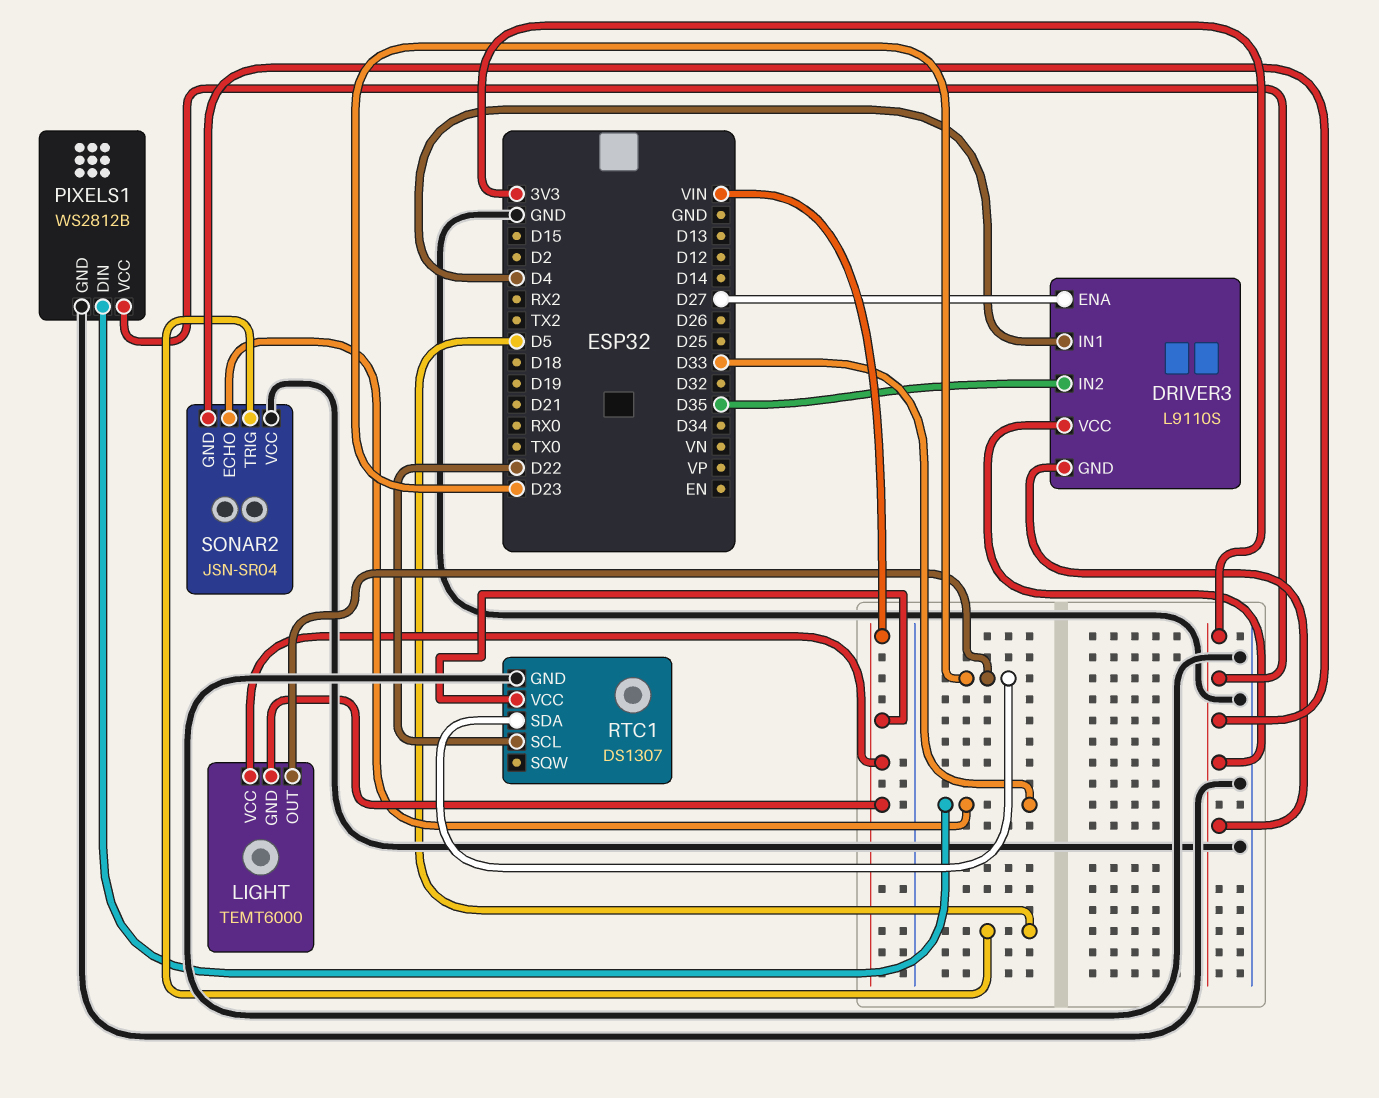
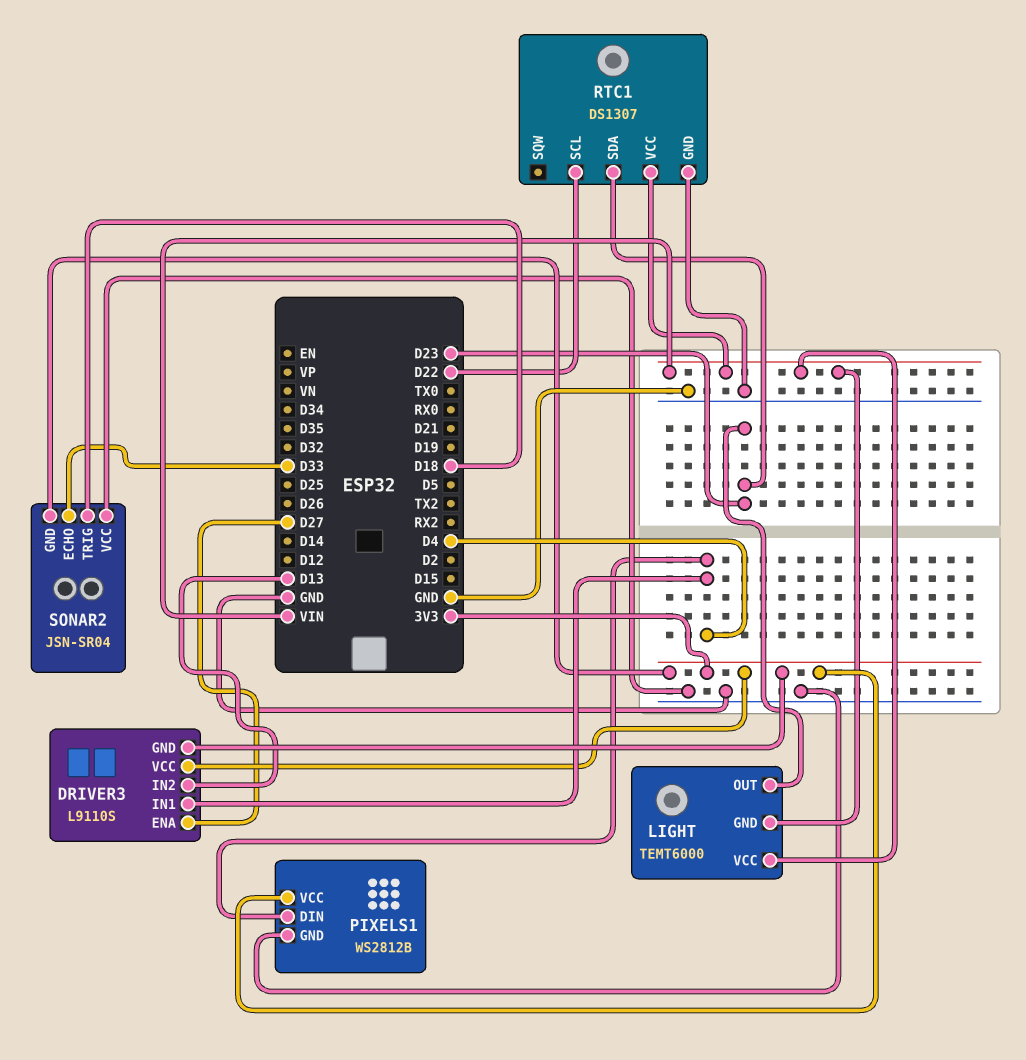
DRIVER3 pin IN2: D35 -> D13
PIXELS1 pin DIN: D33 -> D4
SONAR2 pin TRIG: D5 -> D18

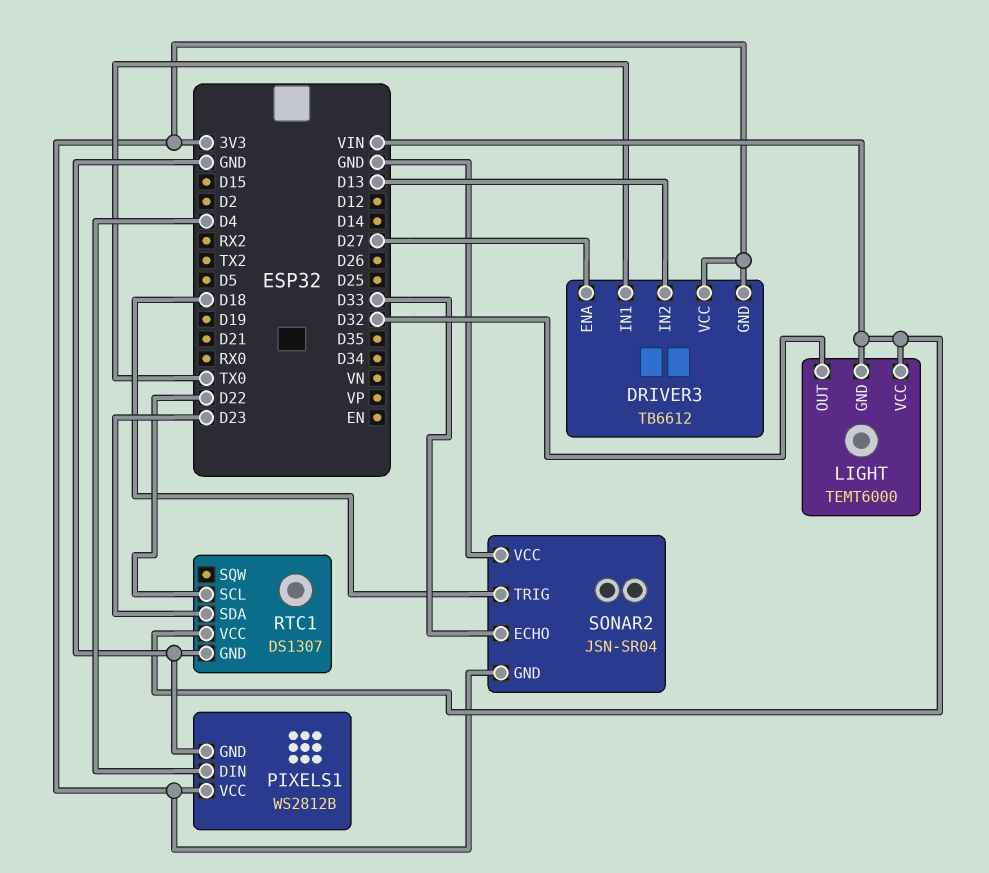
DRIVER3: L9110S -> TB6612
DRIVER3 pin IN1: D4 -> TX0
LIGHT pin OUT: D23 -> D32

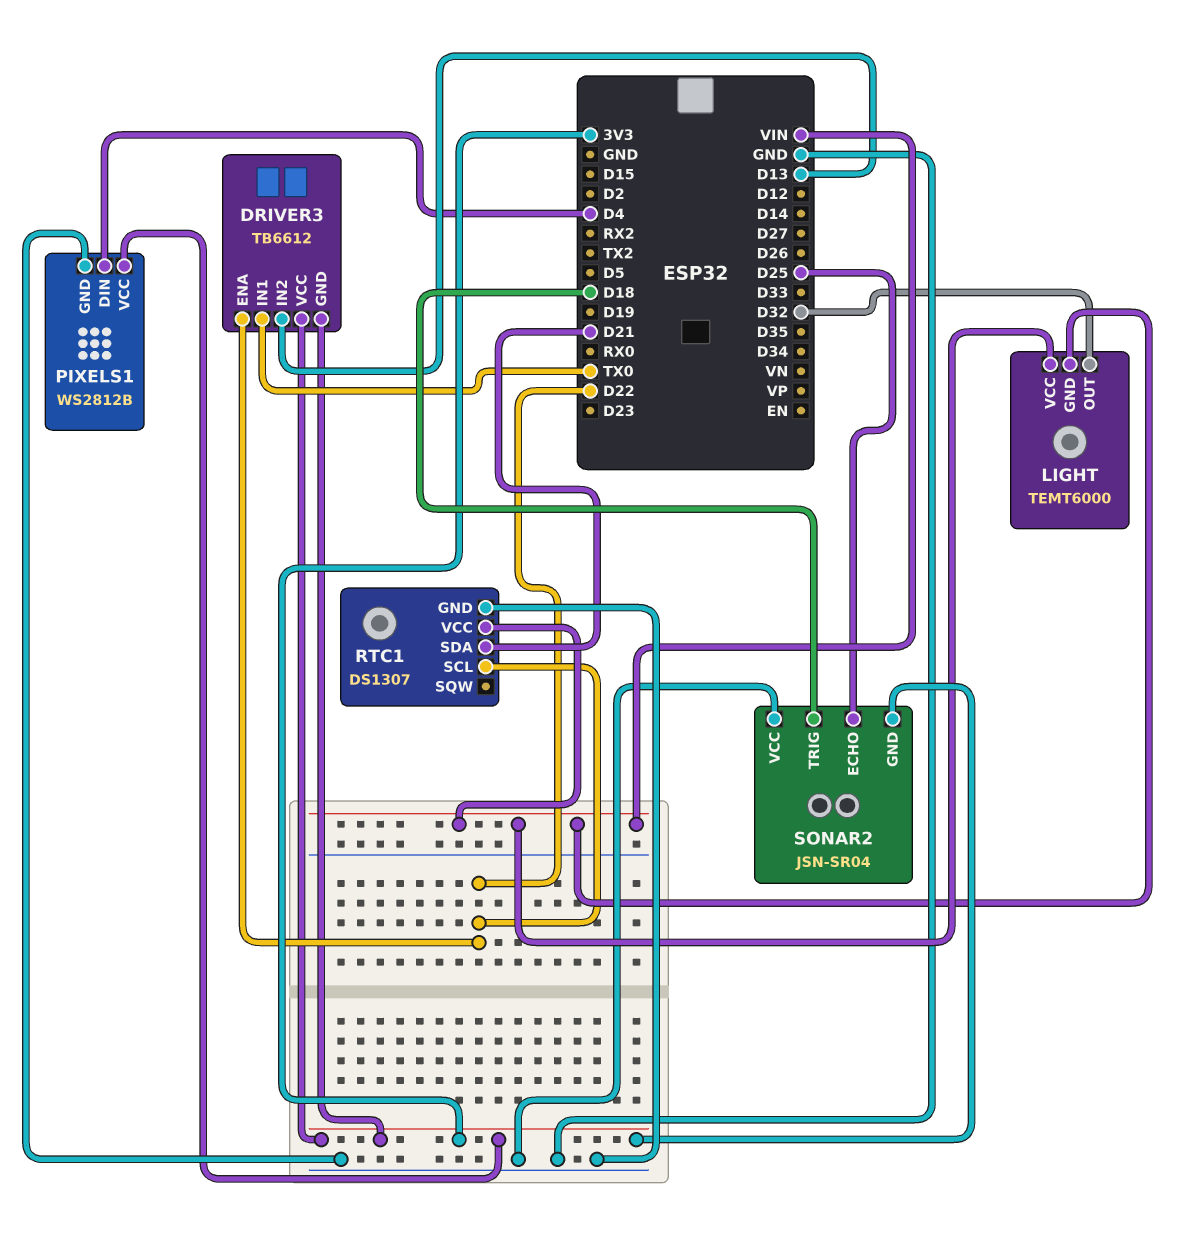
DRIVER3 pin ENA: D27 -> D22
RTC1 pin SDA: D23 -> D21
SONAR2 pin ECHO: D33 -> D25

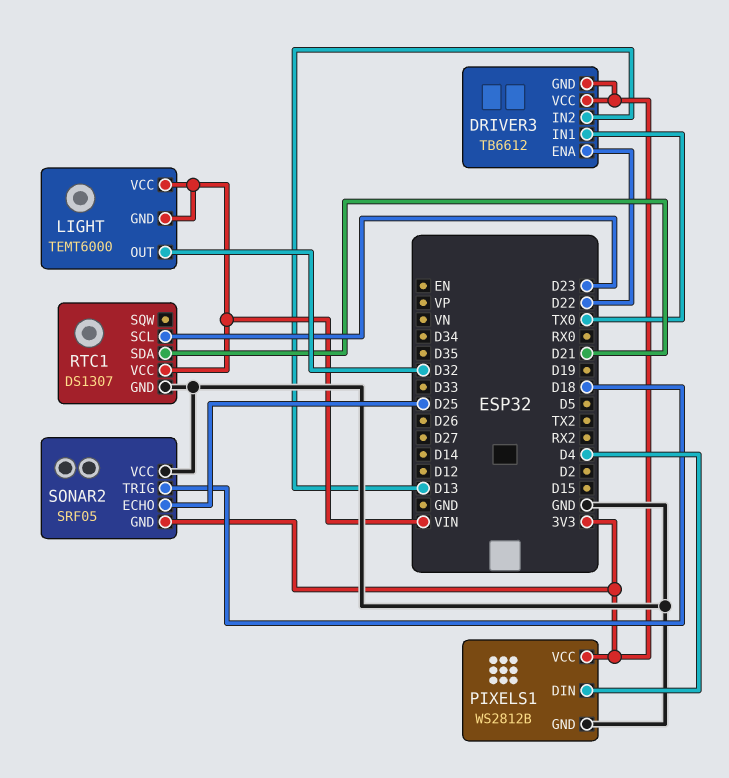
RTC1 pin SCL: D22 -> D23
SONAR2: JSN-SR04 -> SRF05

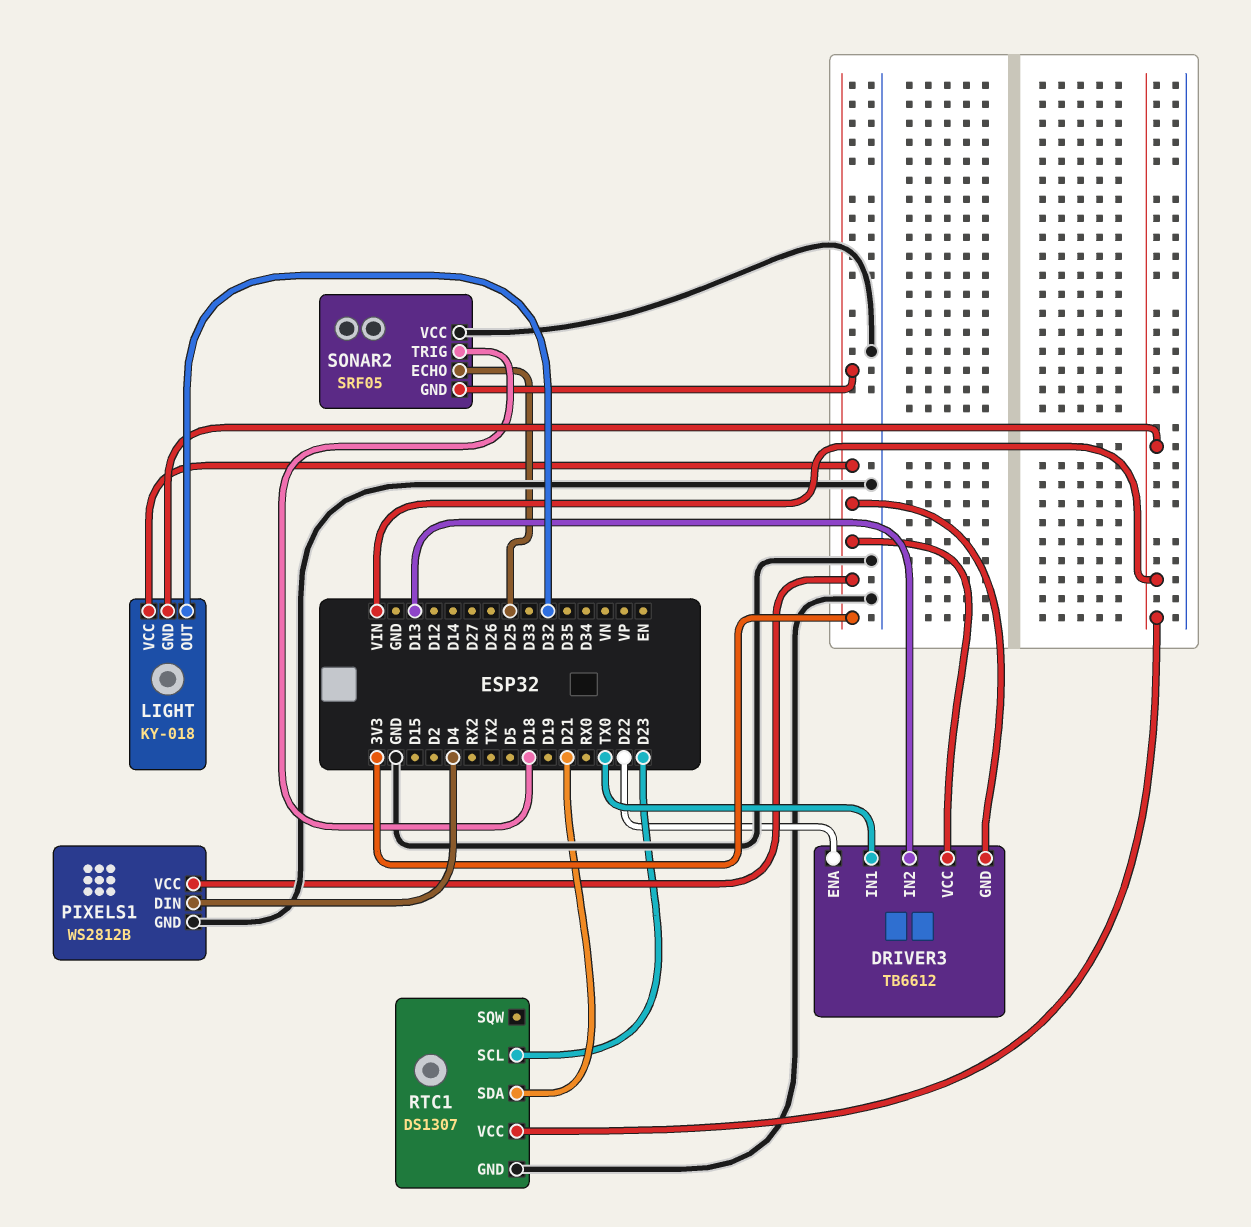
LIGHT: TEMT6000 -> KY-018
LIGHT pin VCC: VIN -> 3V3

